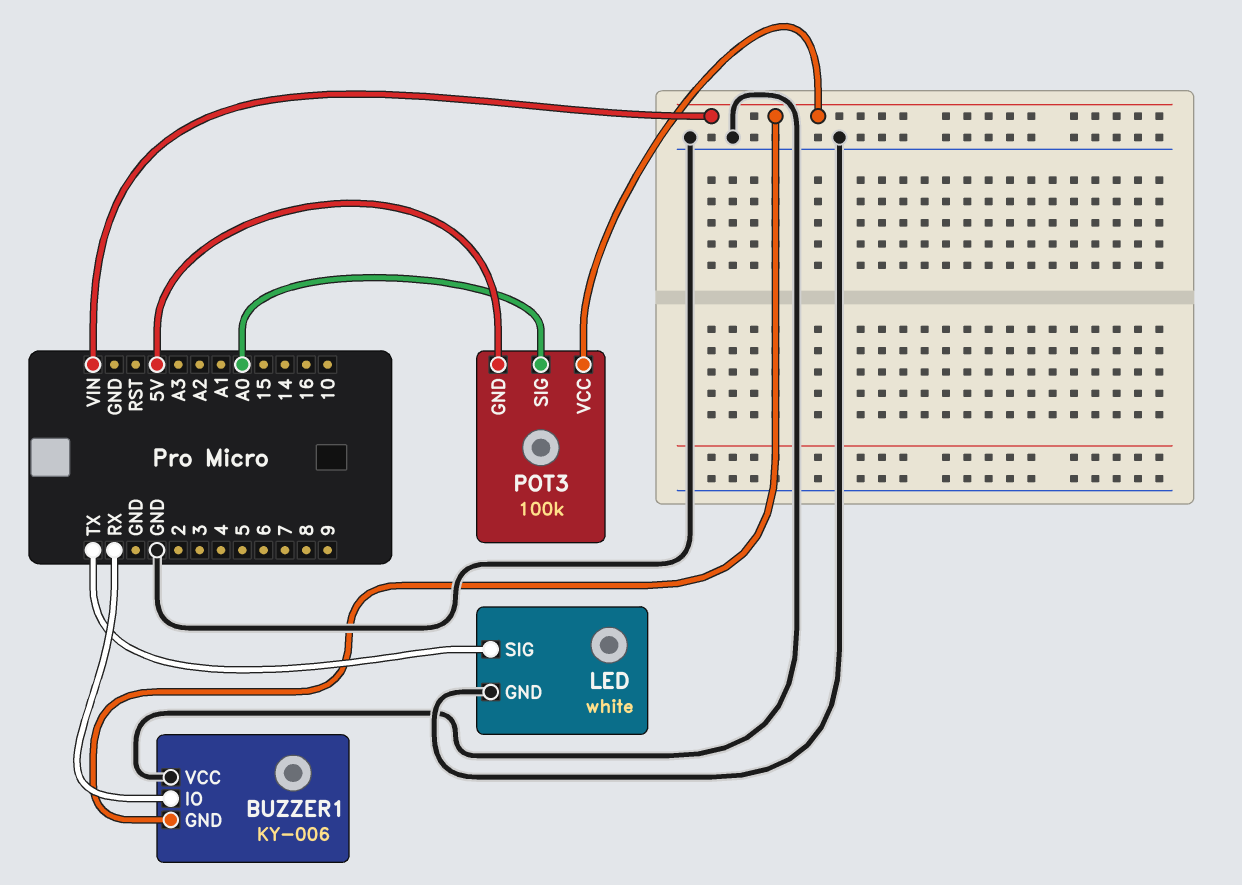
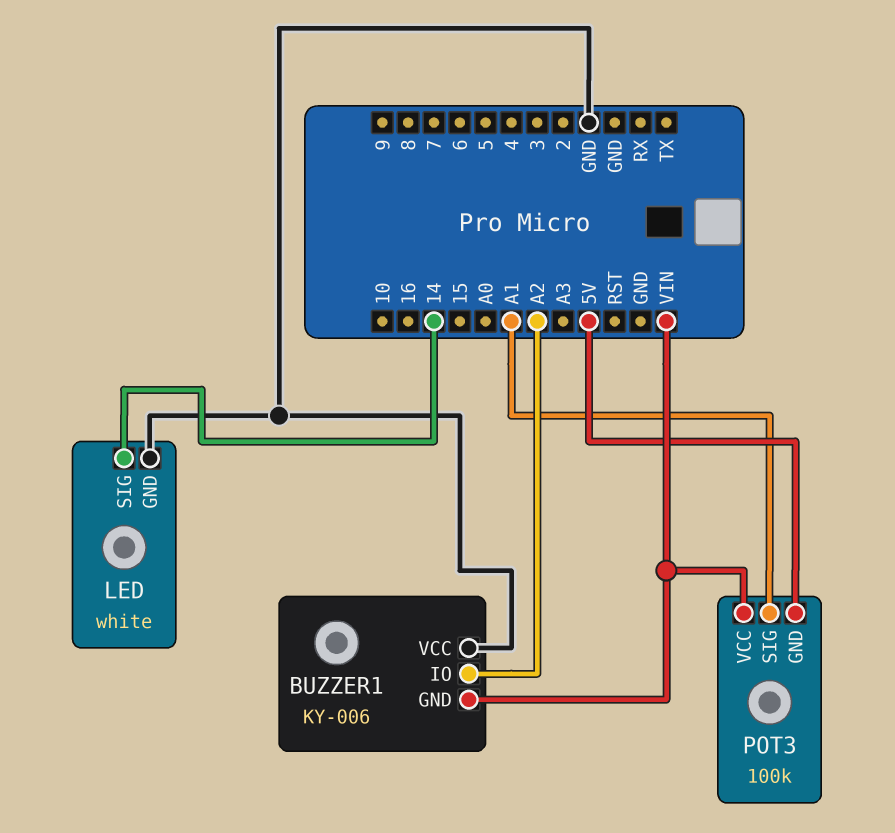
BUZZER1 pin IO: RX -> A2
LED pin SIG: TX -> 14
POT3 pin SIG: A0 -> A1

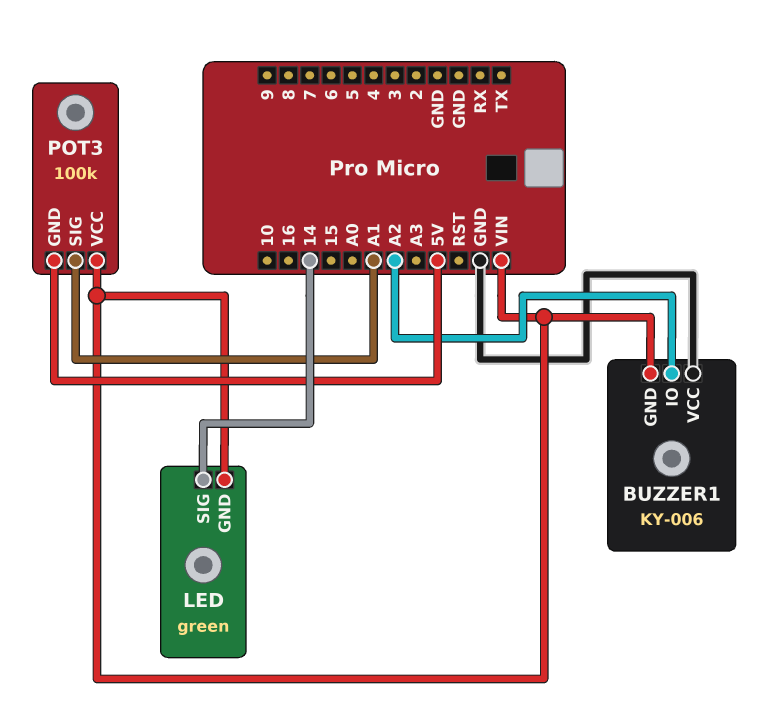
LED: white -> green
LED pin GND: GND -> VIN

